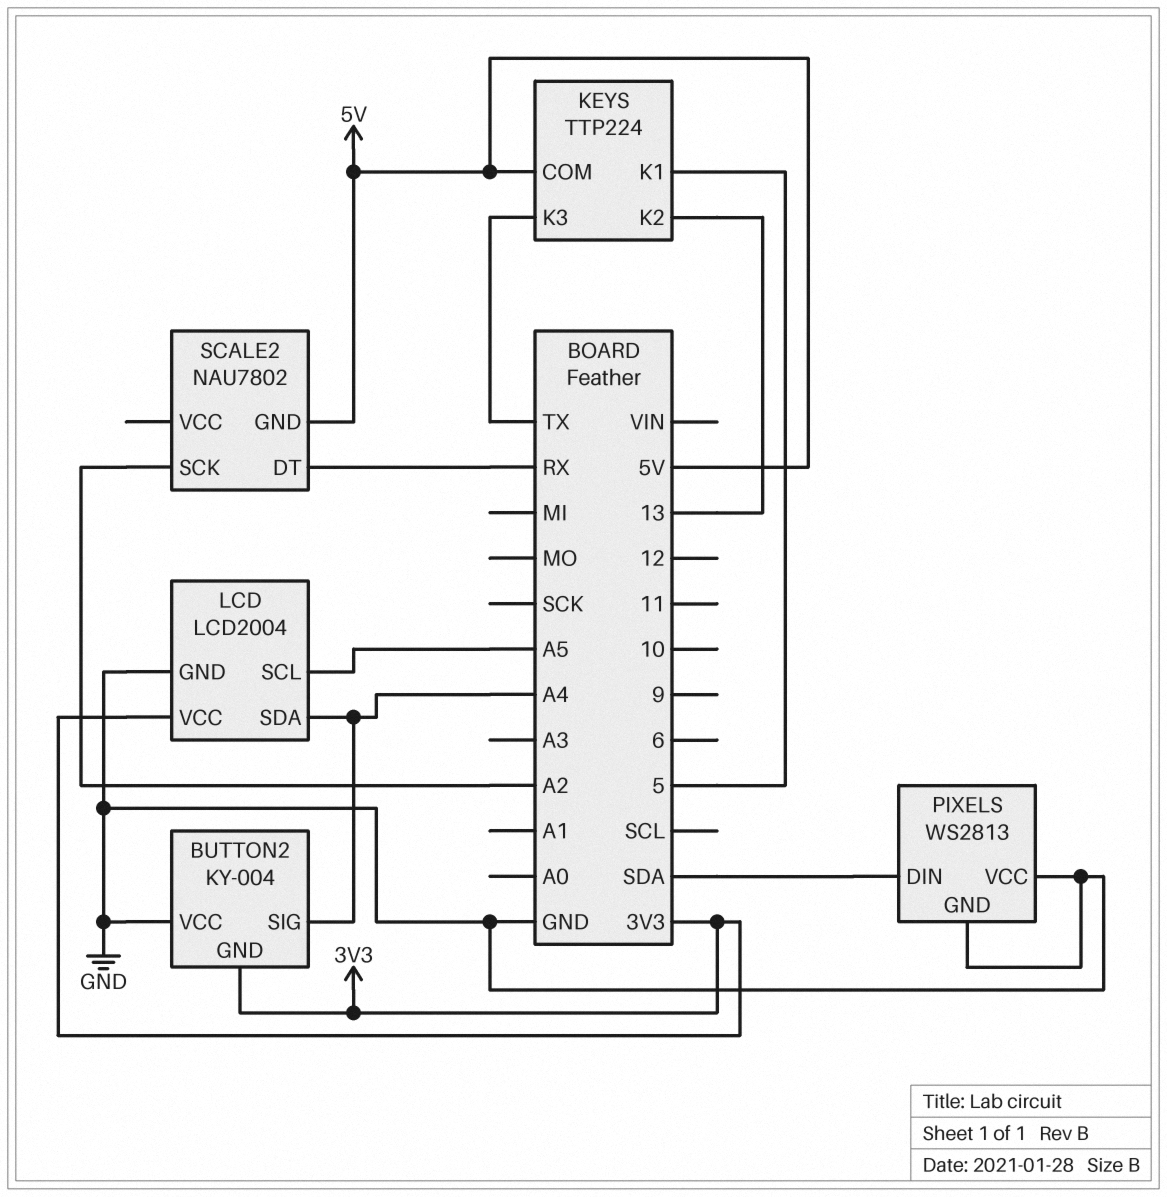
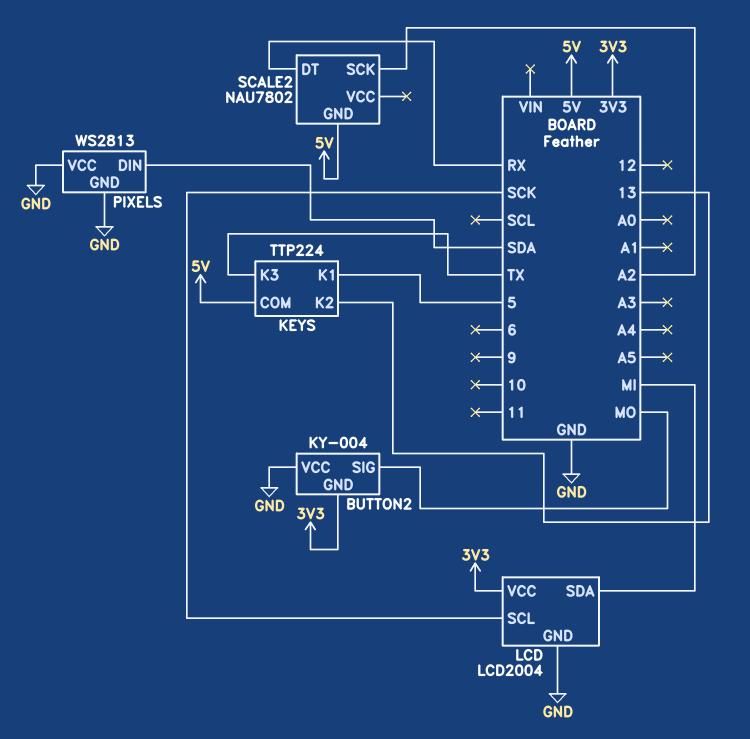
BUTTON2 pin SIG: A4 -> MO
LCD pin SCL: A5 -> SCK
LCD pin SDA: A4 -> MI

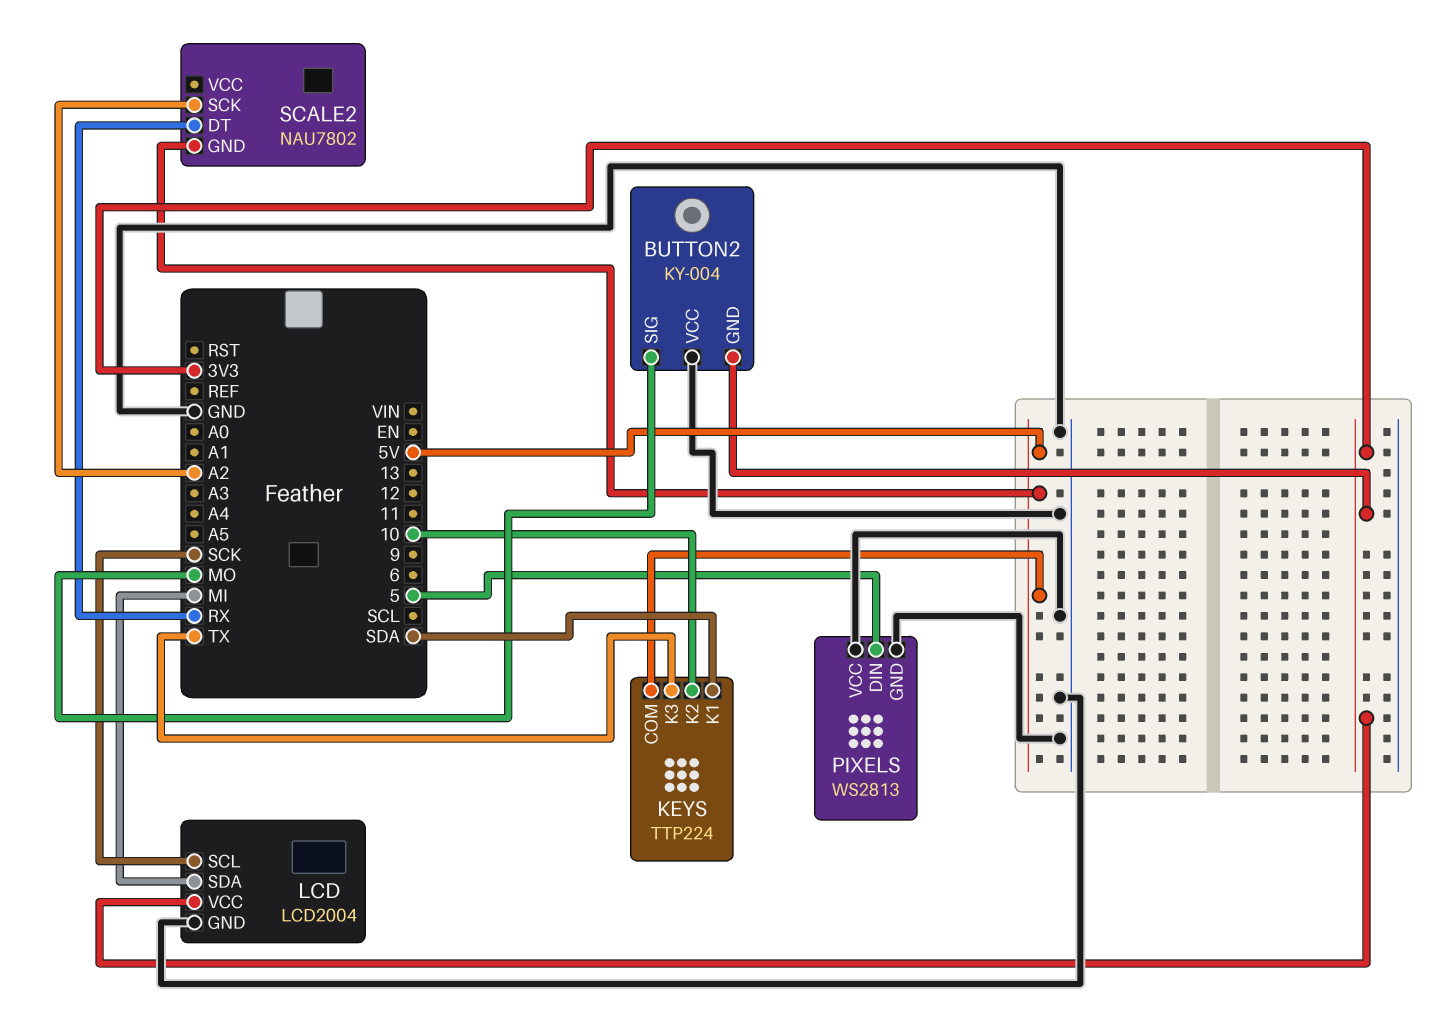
KEYS pin K1: 5 -> SDA
KEYS pin K2: 13 -> 10
PIXELS pin DIN: SDA -> 5

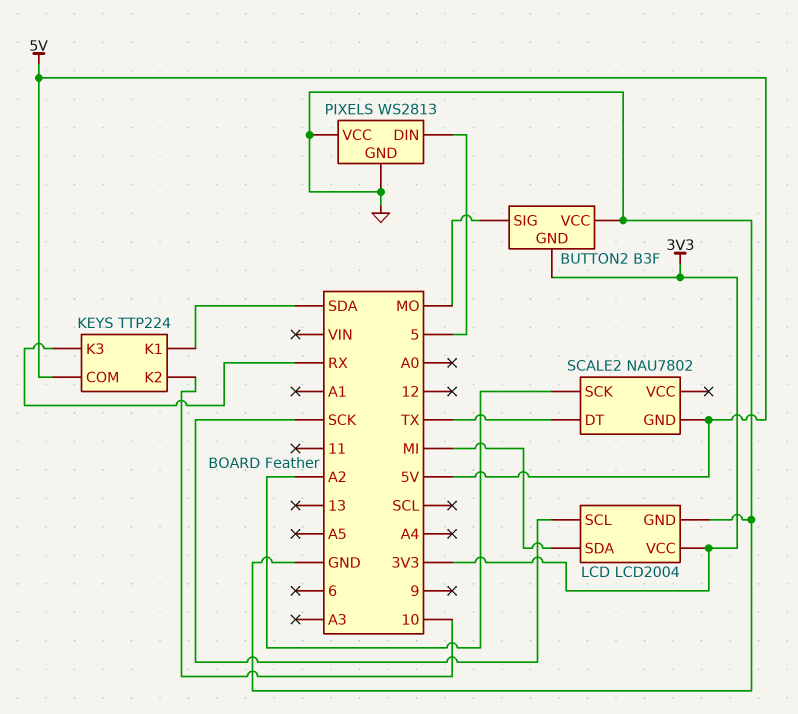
BUTTON2: KY-004 -> B3F
KEYS pin K3: TX -> RX
SCALE2 pin DT: RX -> TX

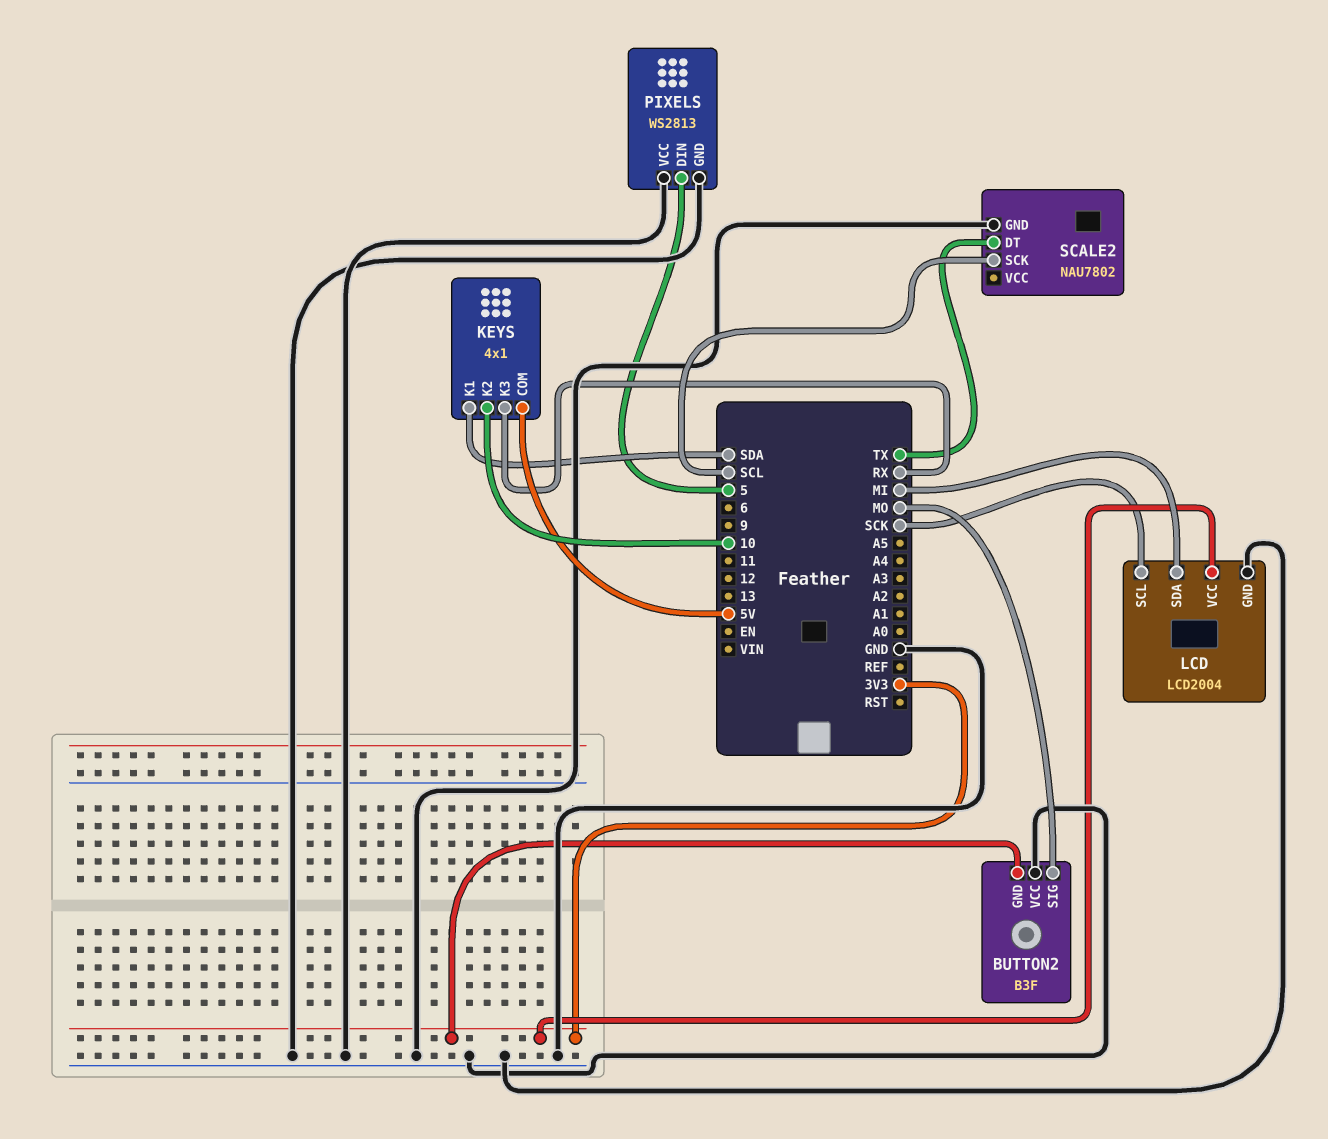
KEYS: TTP224 -> 4x1
SCALE2 pin GND: 5V -> GND
SCALE2 pin SCK: A2 -> SCL

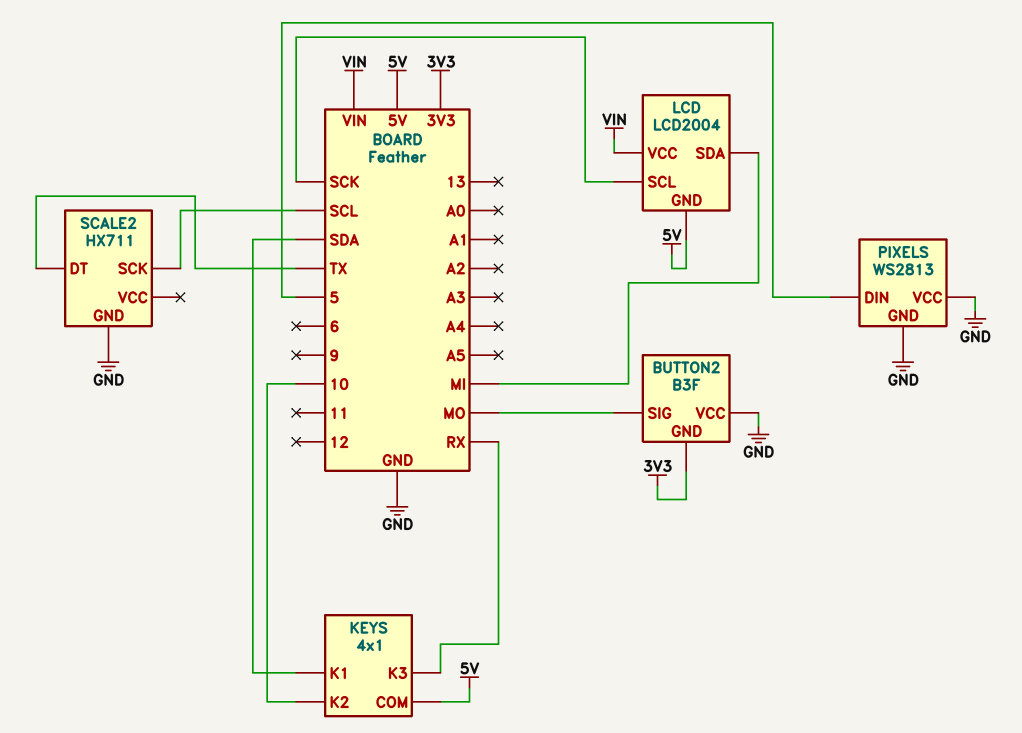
LCD pin GND: GND -> 5V
LCD pin VCC: 3V3 -> VIN
SCALE2: NAU7802 -> HX711

